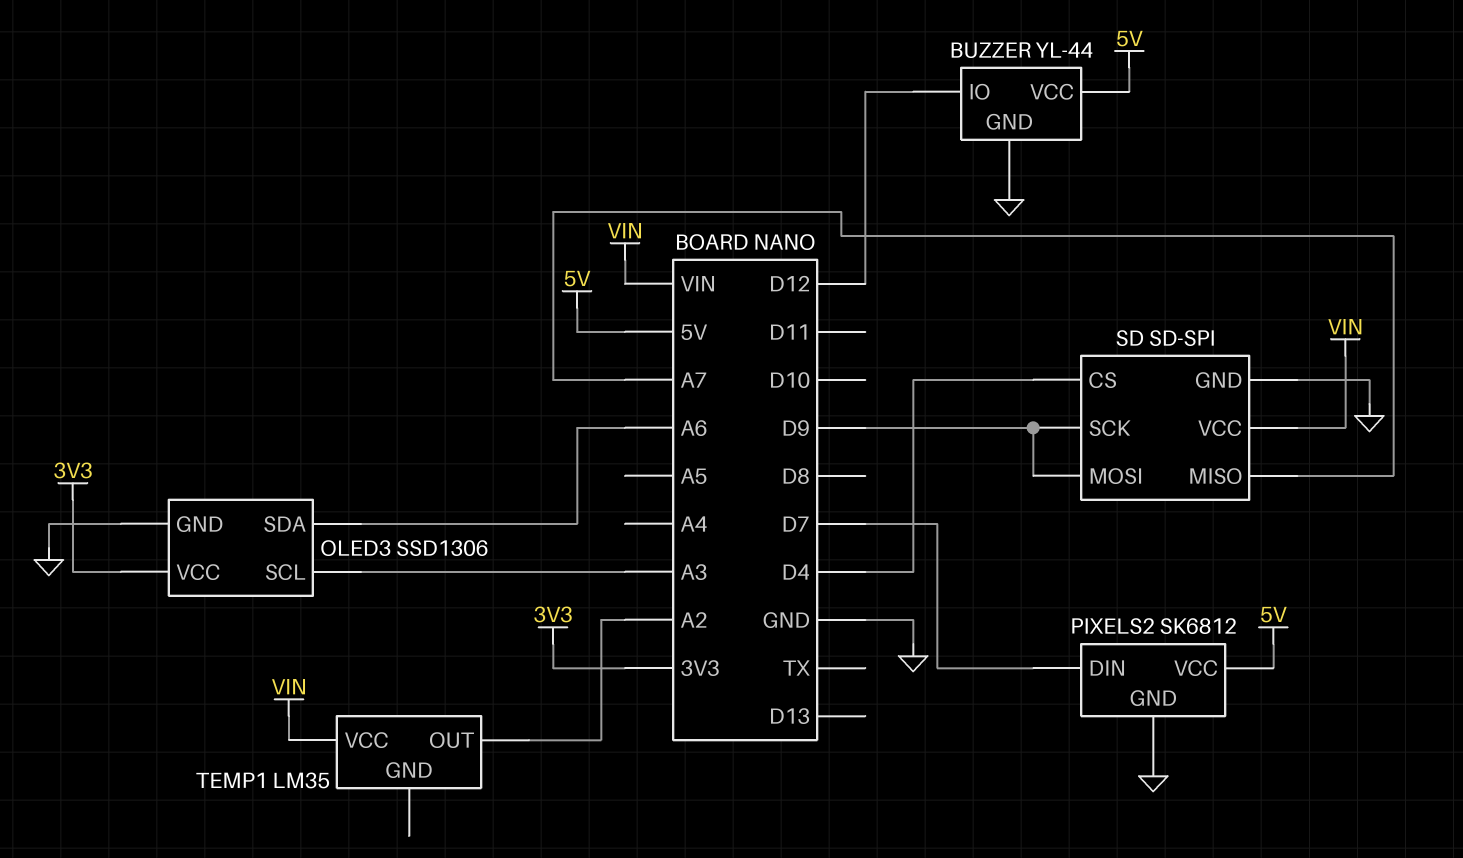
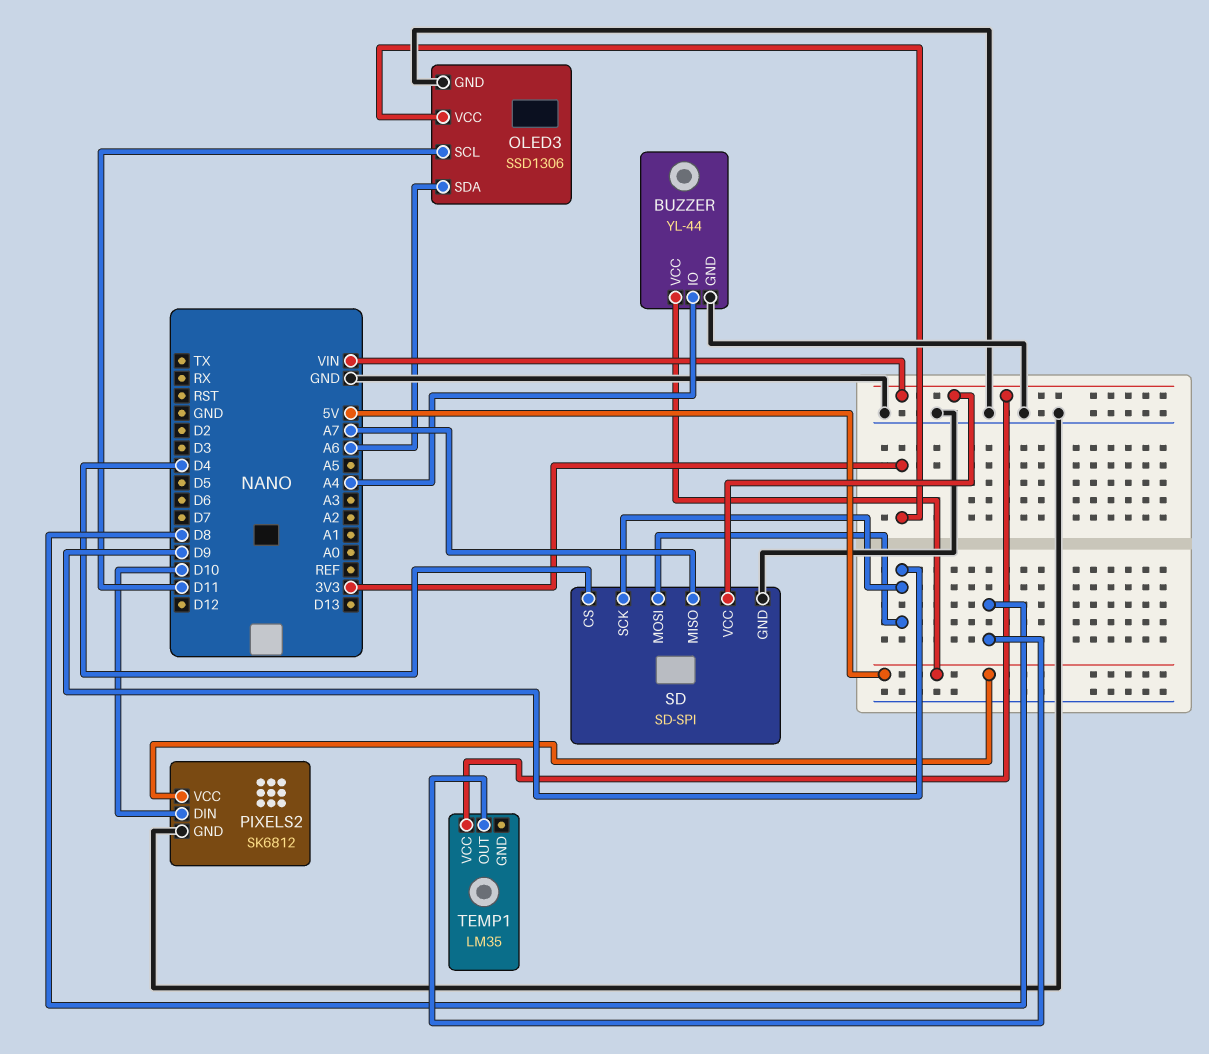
BUZZER pin IO: D12 -> A4
OLED3 pin SCL: A3 -> D11
PIXELS2 pin DIN: D7 -> D10
TEMP1 pin OUT: A2 -> D8

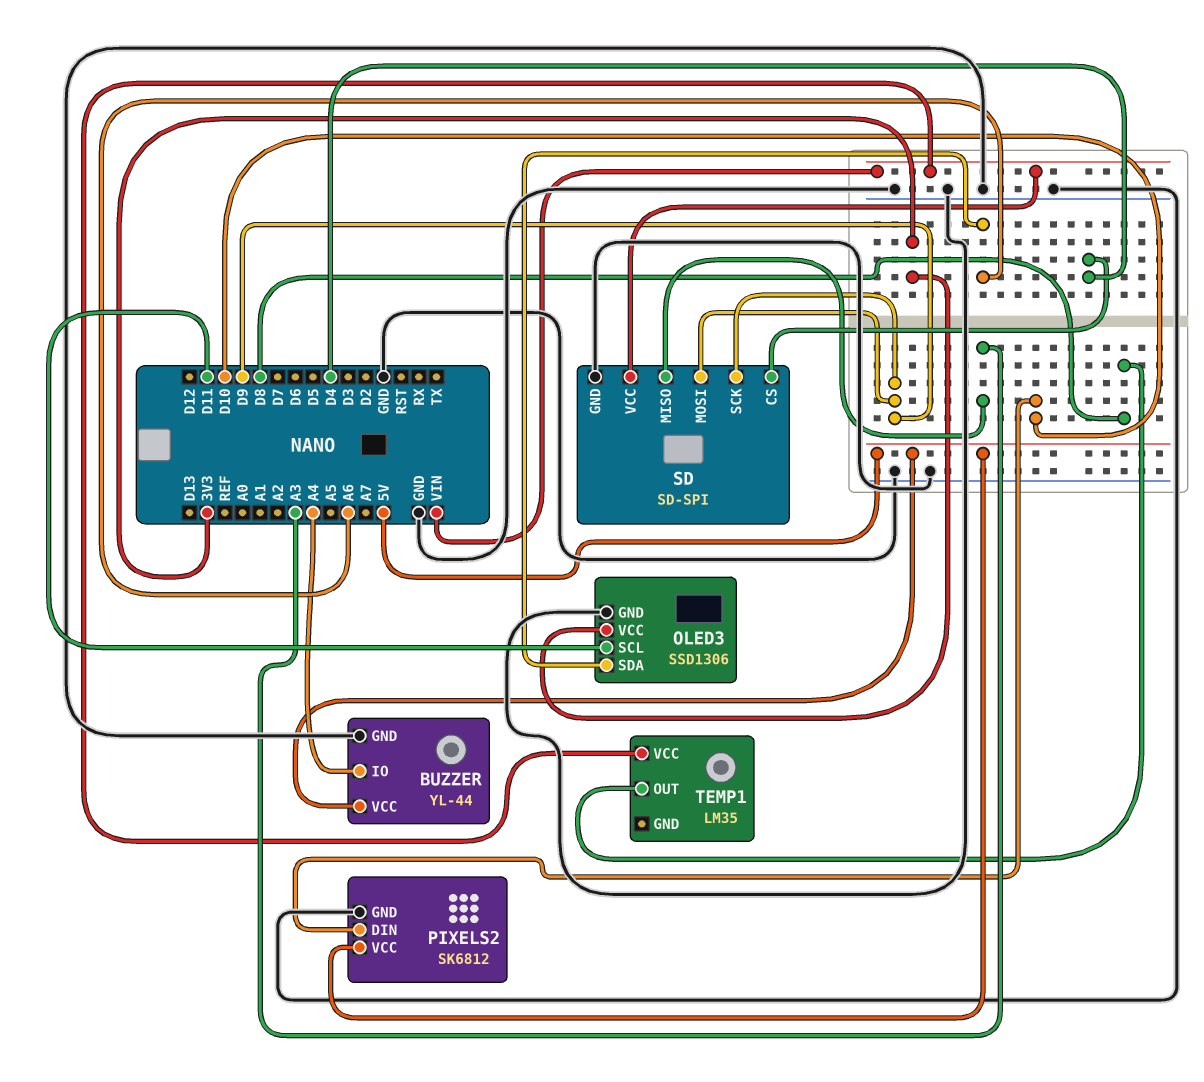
SD pin MISO: A7 -> A3

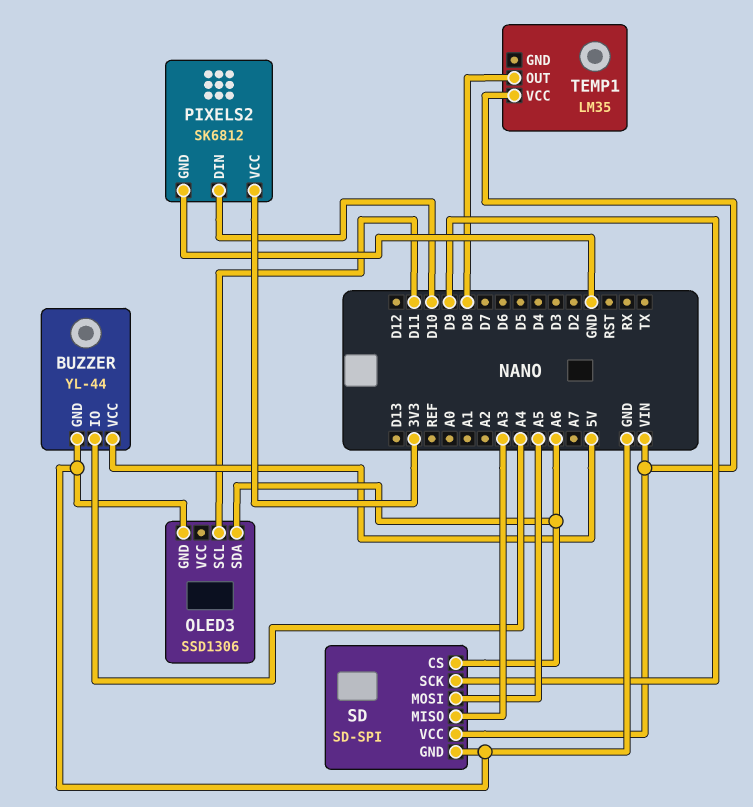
OLED3 pin VCC: 3V3 -> none
PIXELS2 pin VCC: 5V -> 3V3
SD pin CS: D4 -> A6
SD pin MOSI: D9 -> A5

